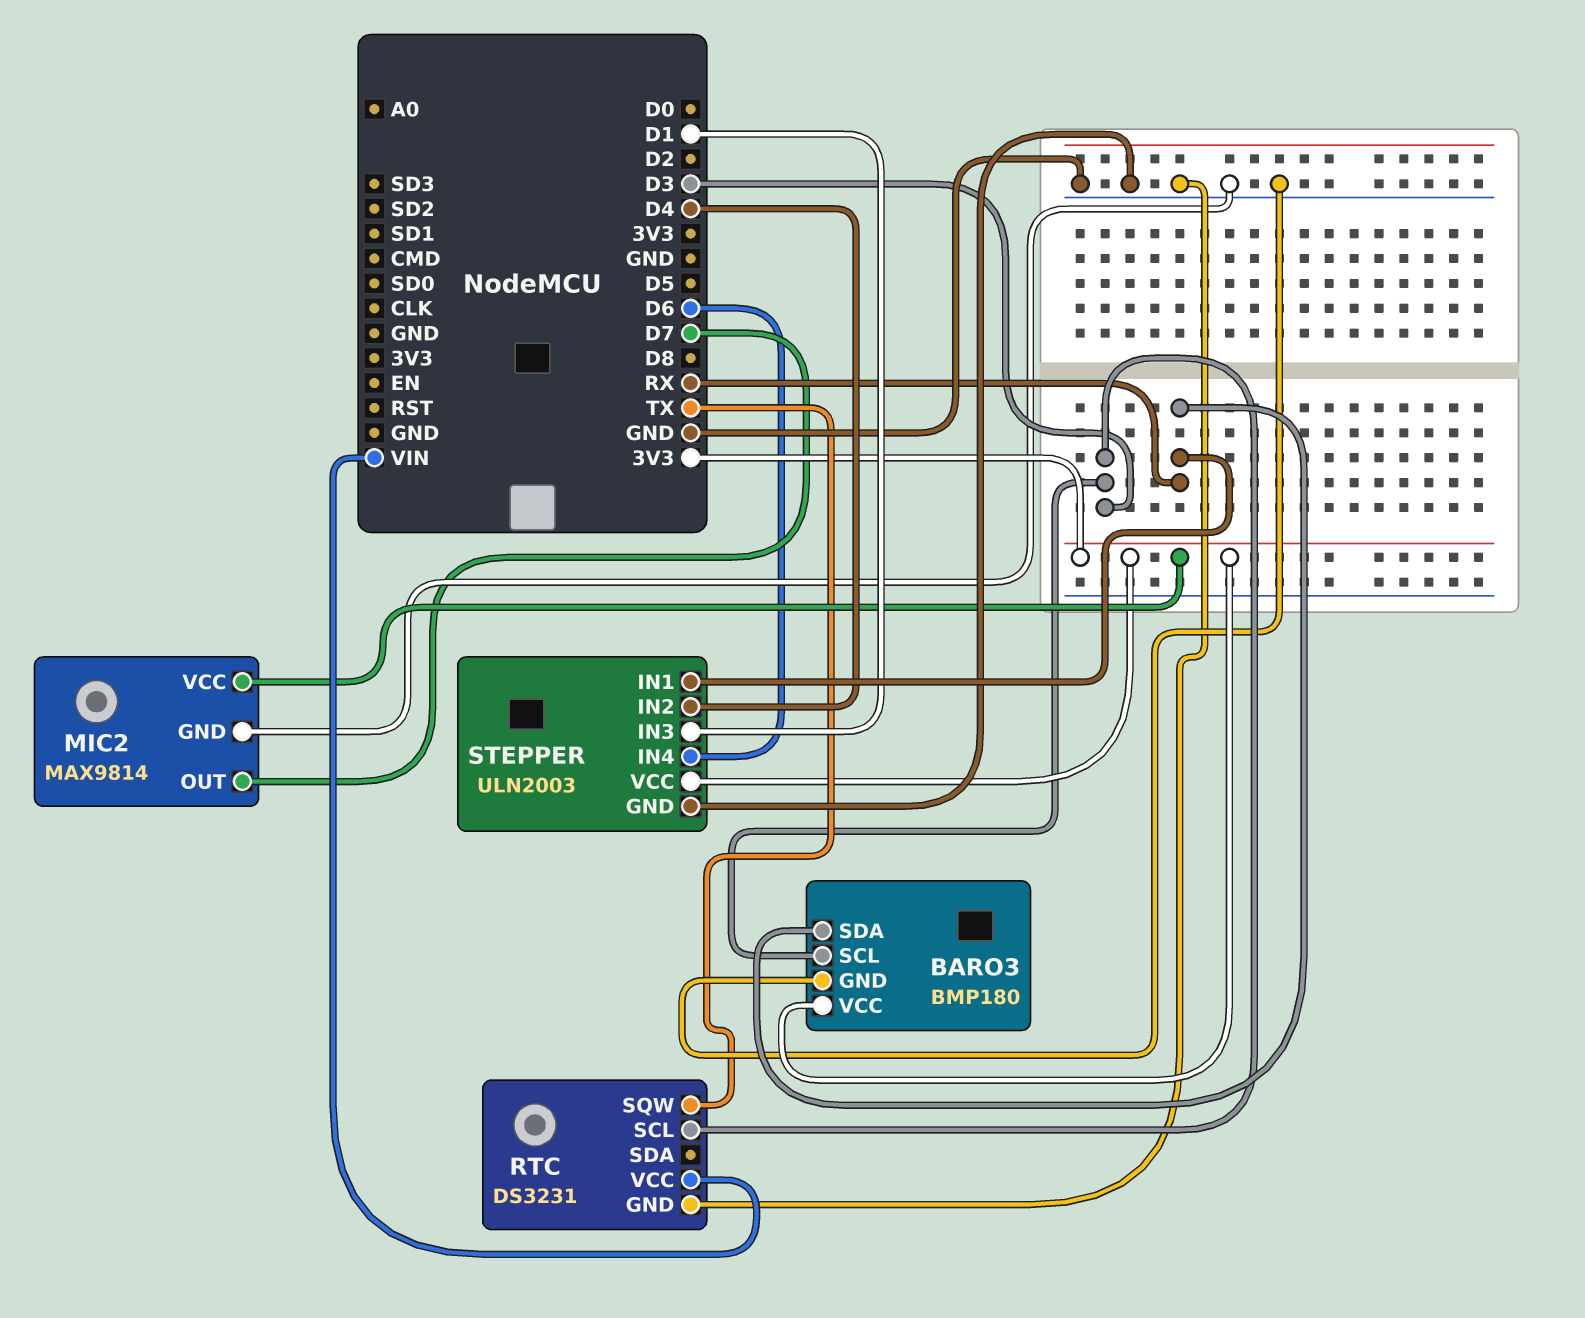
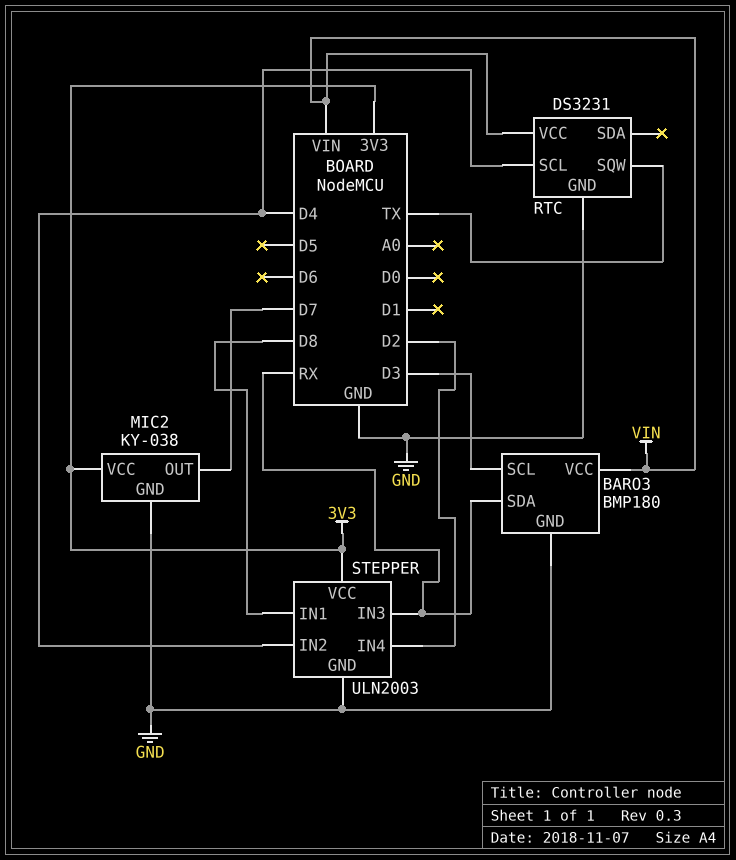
BARO3 pin VCC: 3V3 -> VIN
MIC2: MAX9814 -> KY-038
RTC pin SCL: D3 -> D4
STEPPER pin IN1: RX -> D8
STEPPER pin IN3: D1 -> RX
STEPPER pin IN4: D6 -> D2

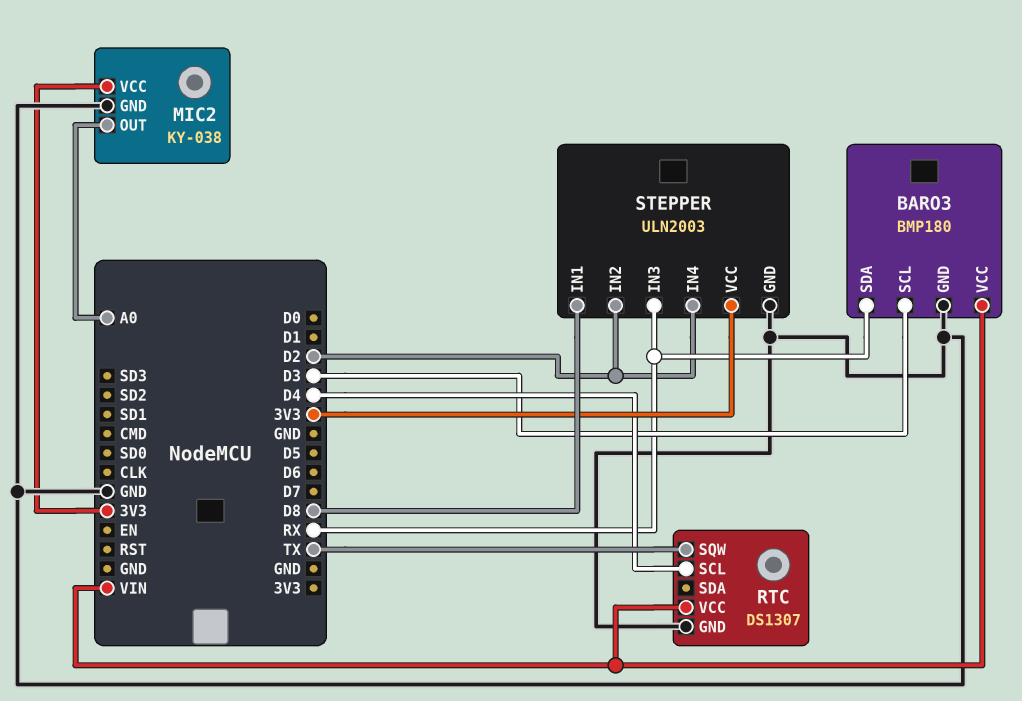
MIC2 pin OUT: D7 -> A0
RTC: DS3231 -> DS1307
STEPPER pin IN2: D4 -> D2

